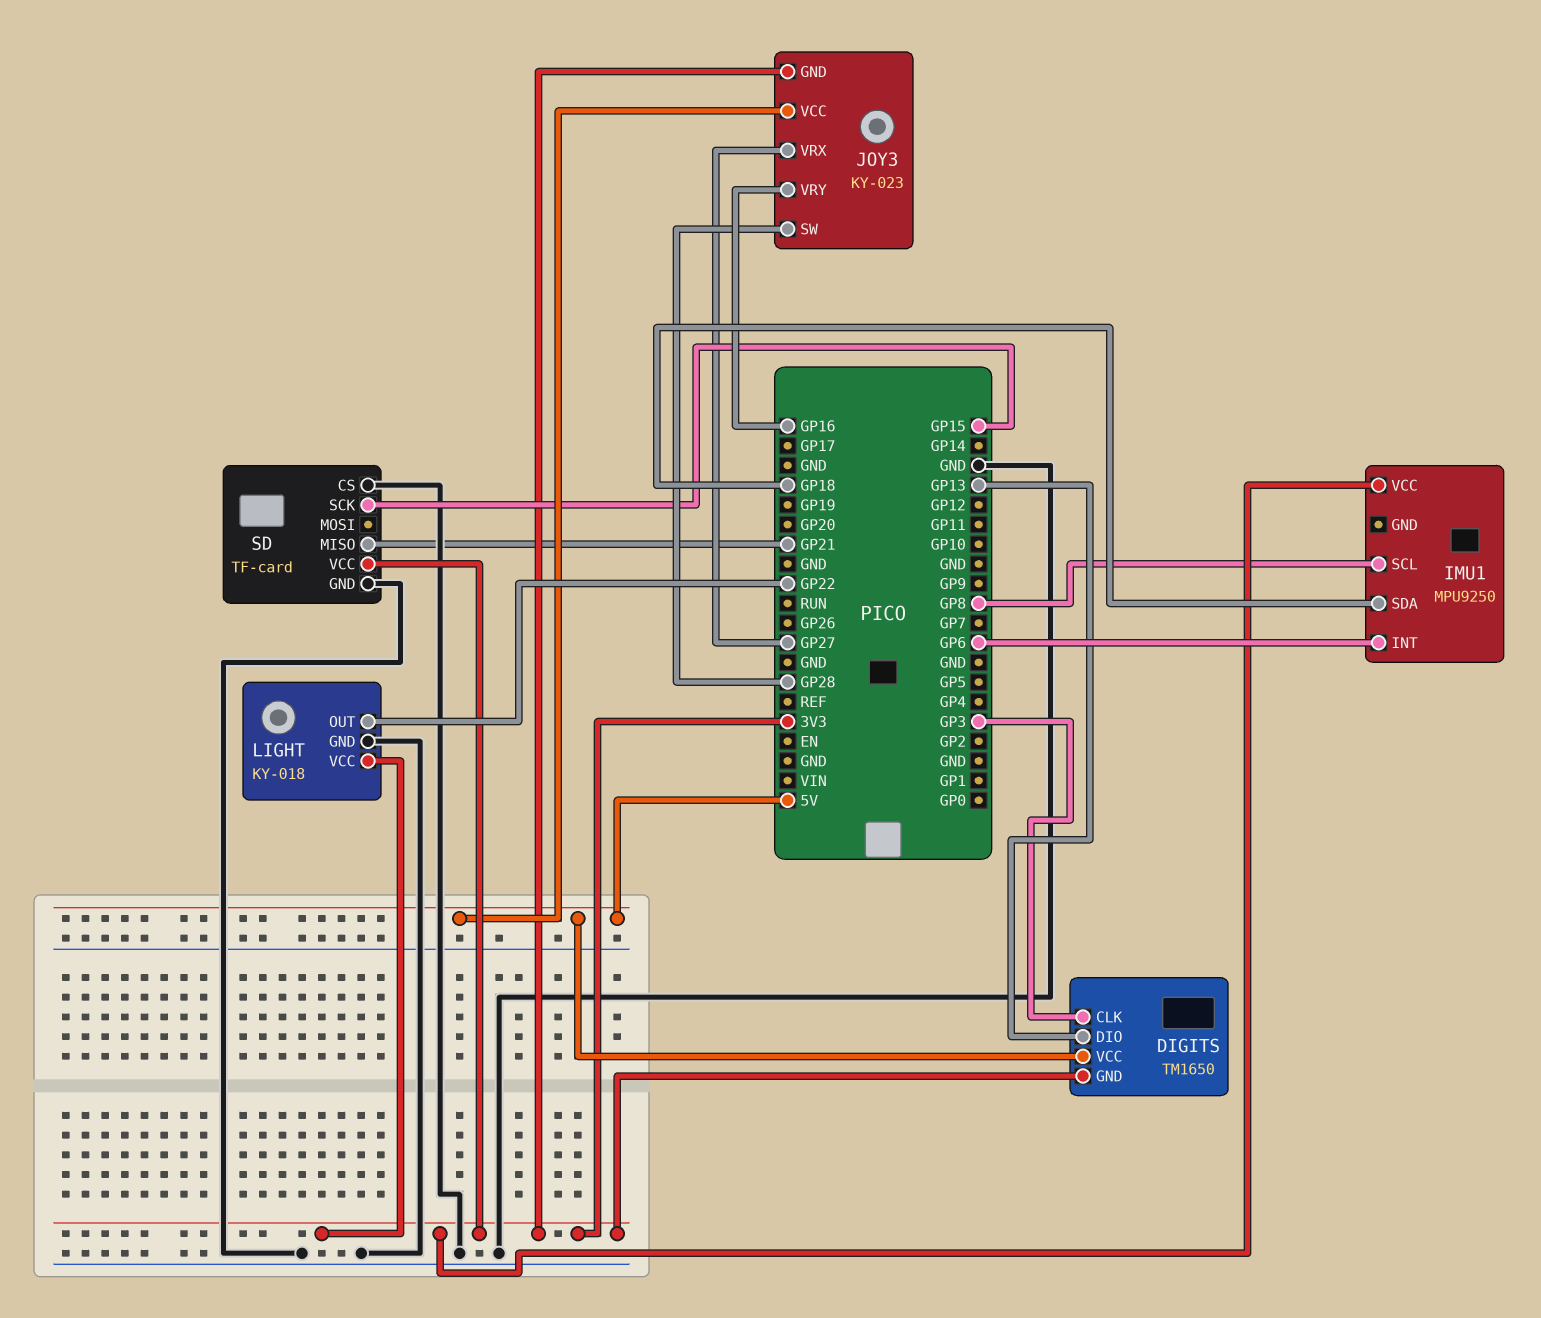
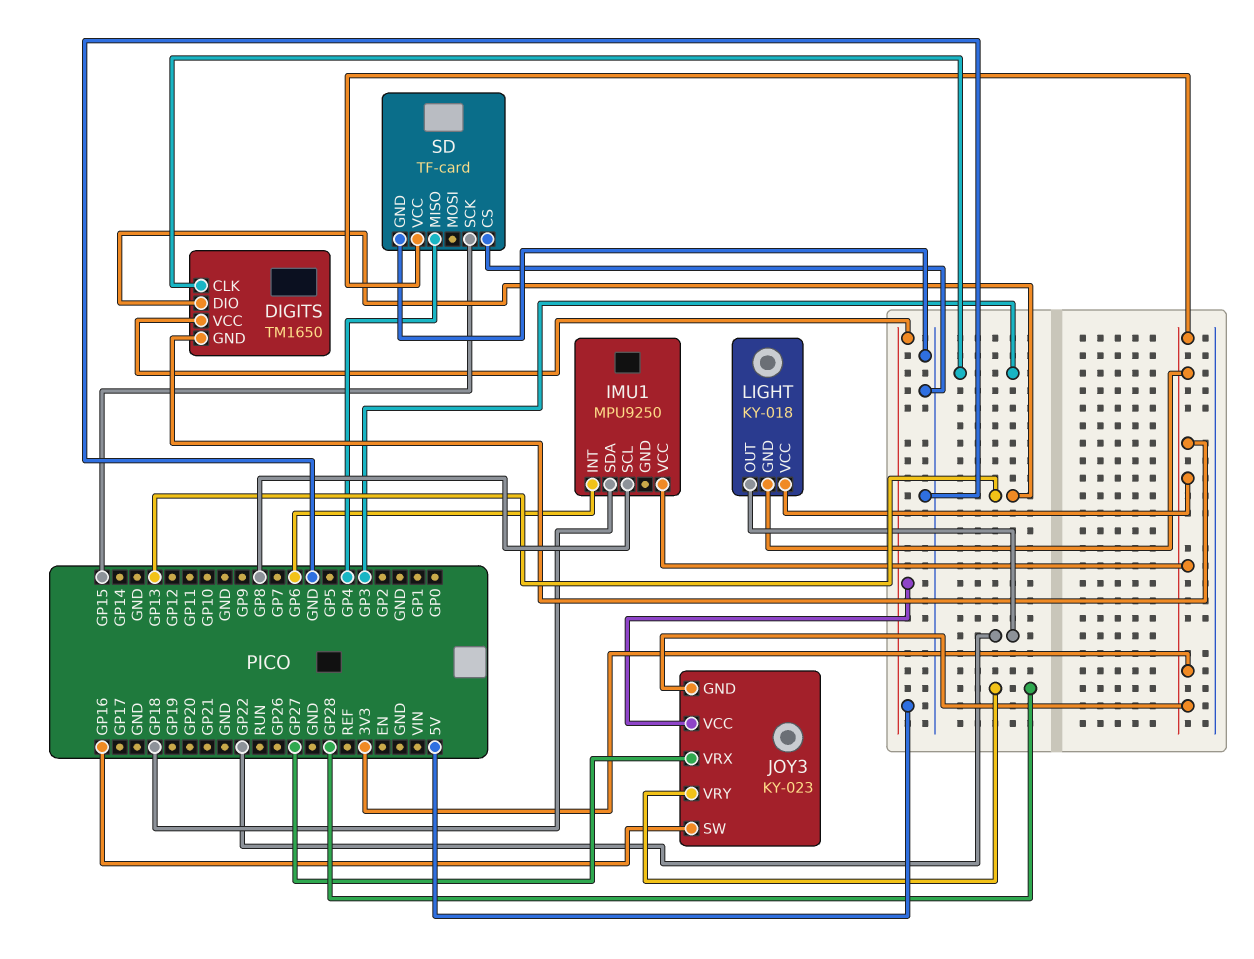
JOY3 pin SW: GP28 -> GP16
JOY3 pin VRY: GP16 -> GP28
LIGHT pin GND: GND -> 3V3
SD pin MISO: GP21 -> GP4

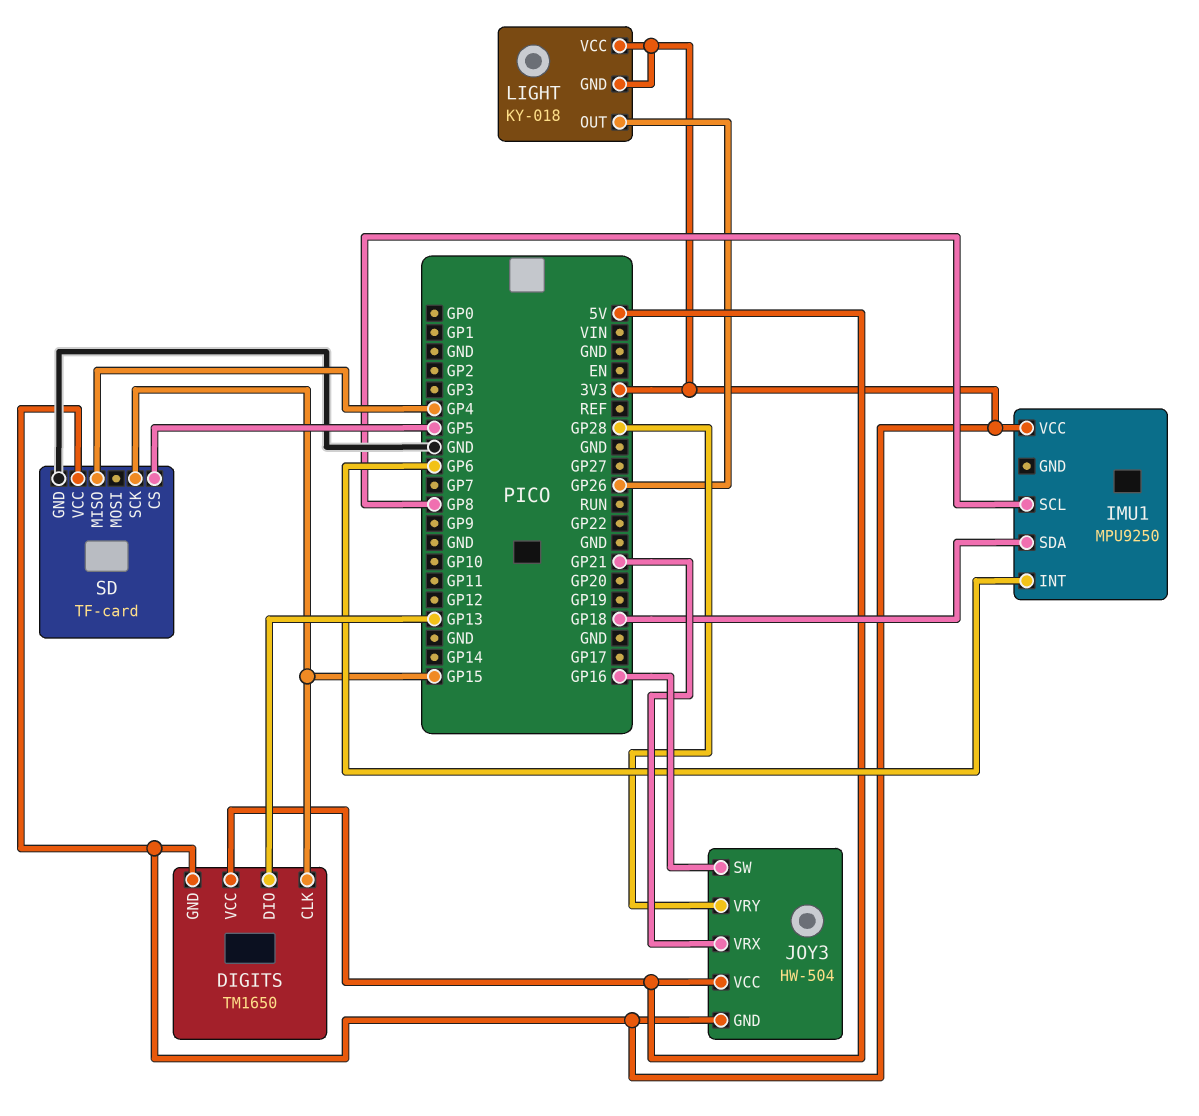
DIGITS pin CLK: GP3 -> GP15
JOY3: KY-023 -> HW-504
JOY3 pin VRX: GP27 -> GP21
LIGHT pin OUT: GP22 -> GP26
SD pin CS: GND -> GP5

